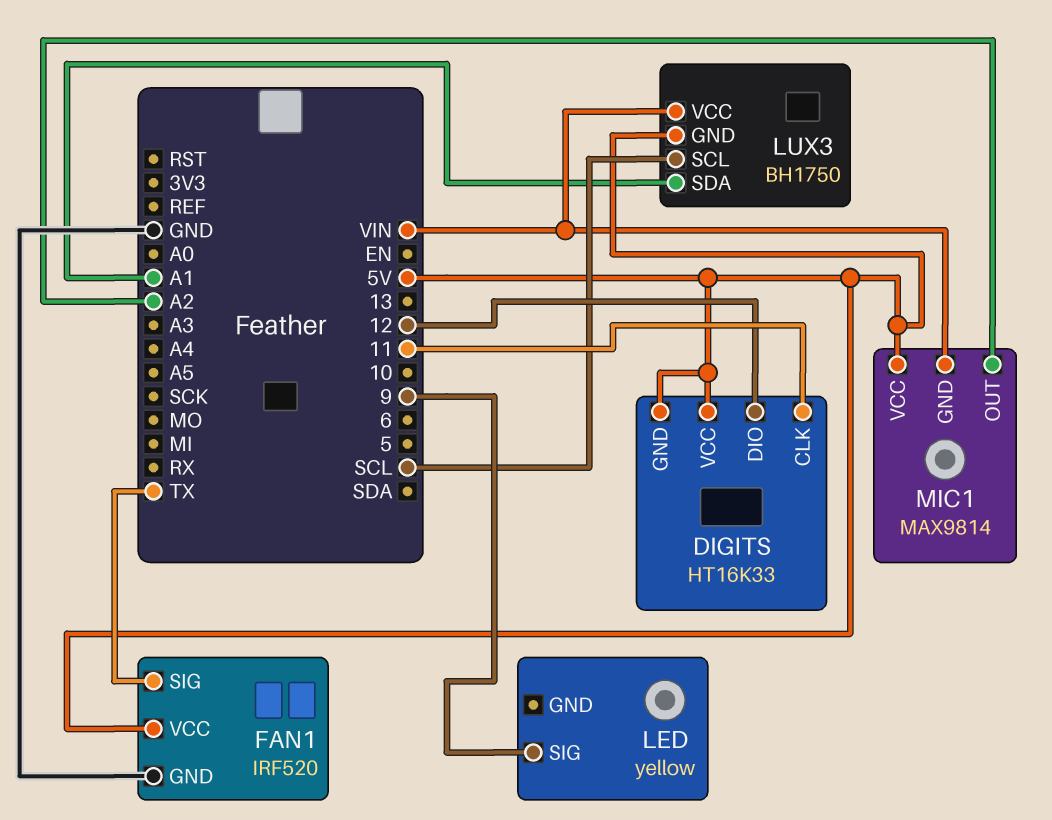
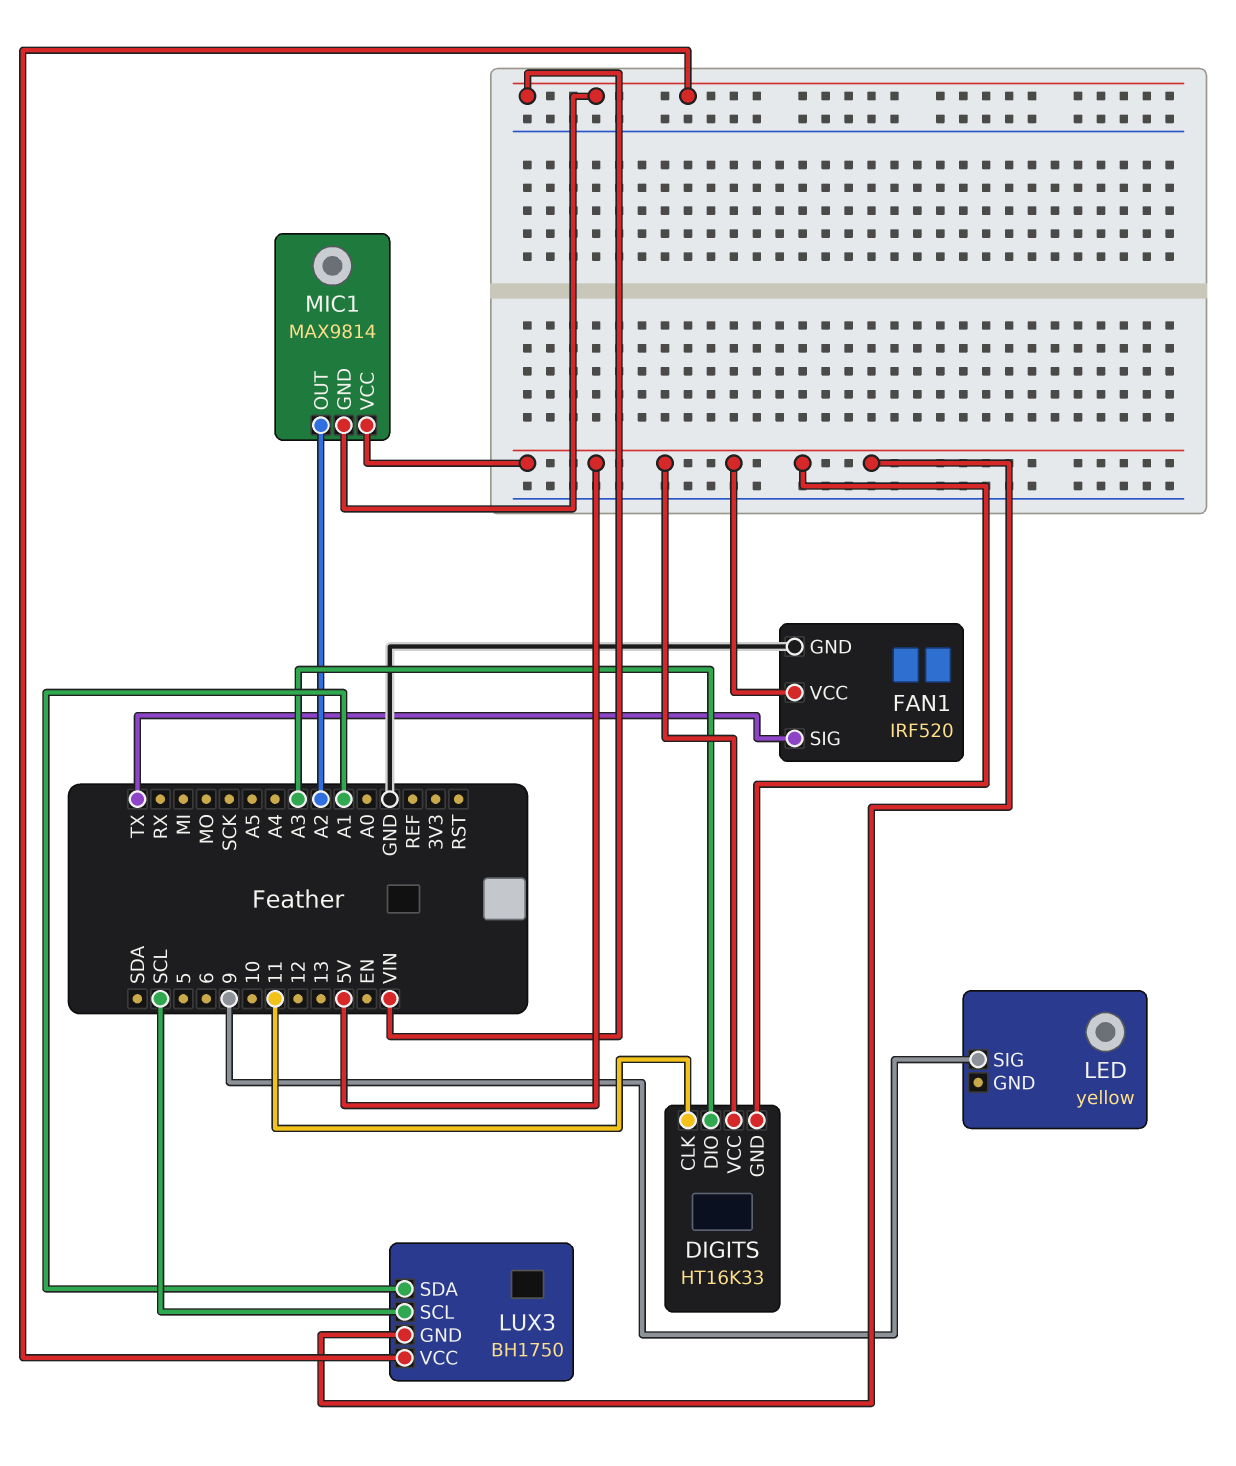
DIGITS pin DIO: 12 -> A3

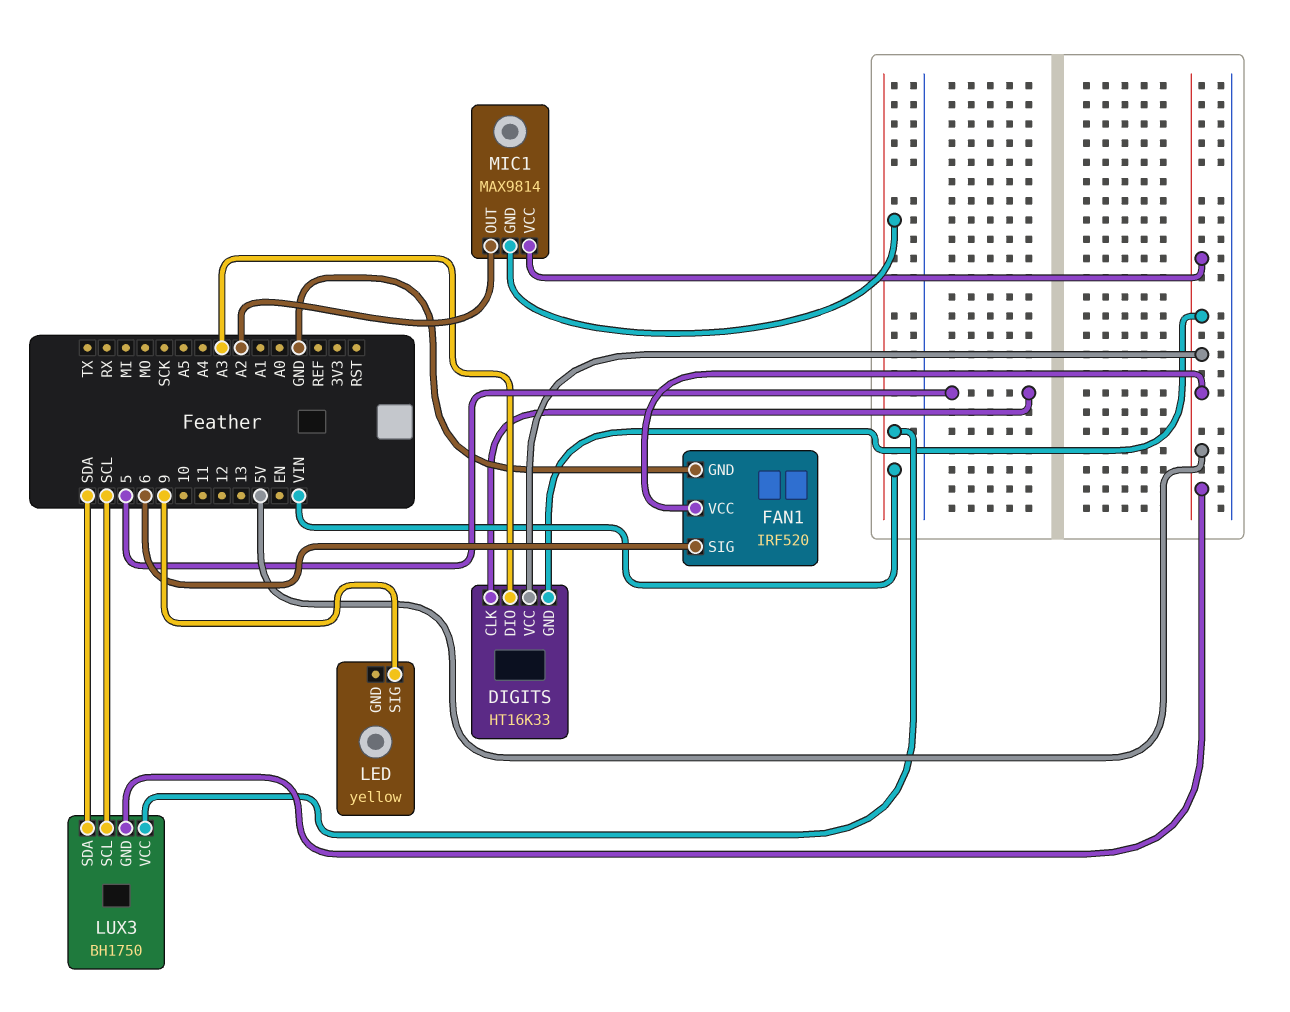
DIGITS pin CLK: 11 -> 5
FAN1 pin SIG: TX -> 6
LUX3 pin SDA: A1 -> SDA

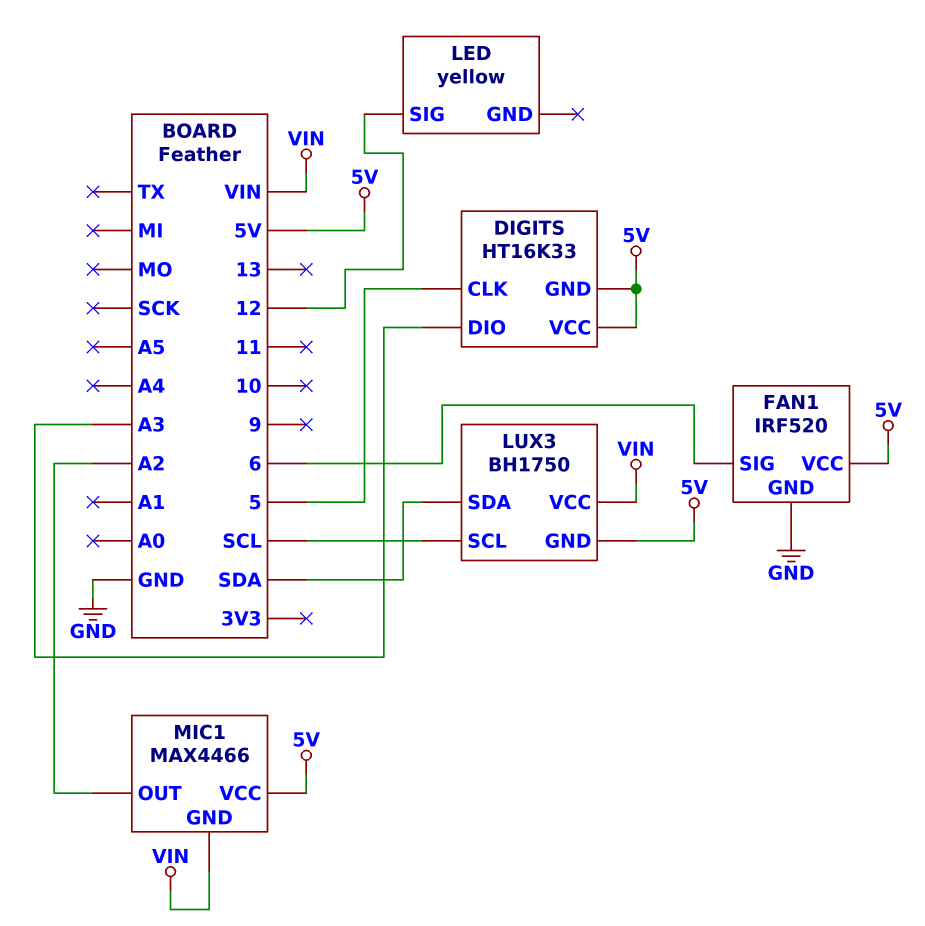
LED pin SIG: 9 -> 12
MIC1: MAX9814 -> MAX4466

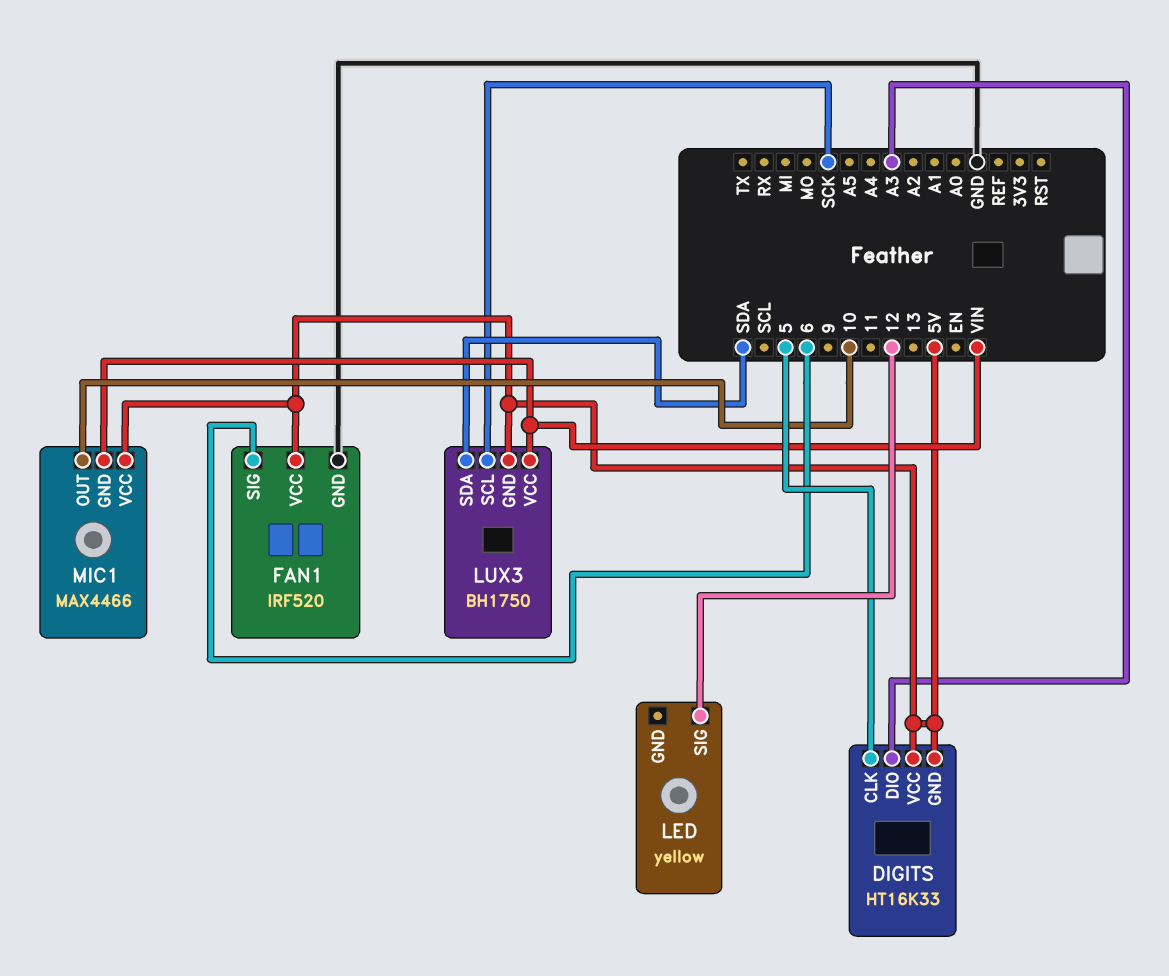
LUX3 pin SCL: SCL -> SCK
MIC1 pin OUT: A2 -> 10

